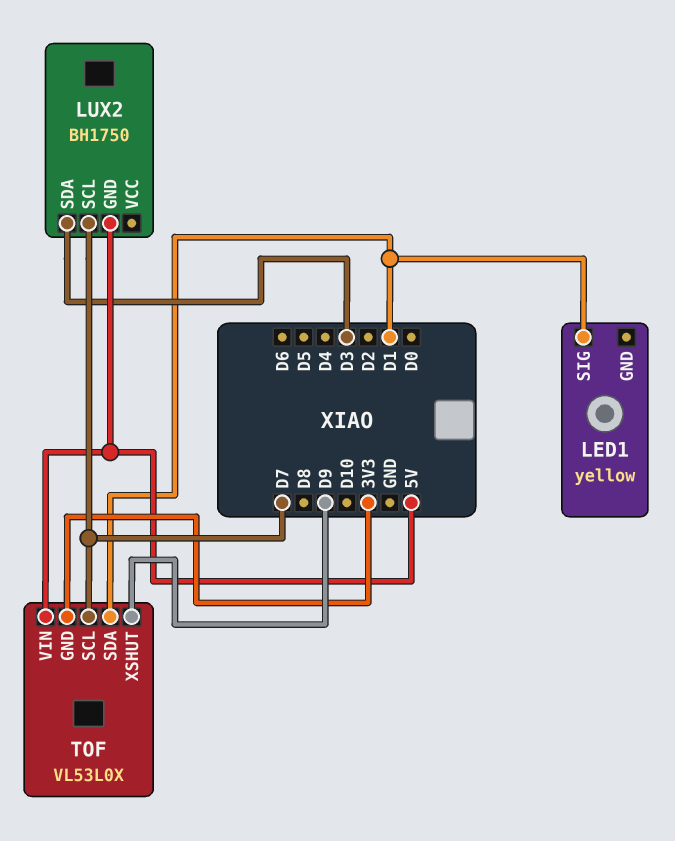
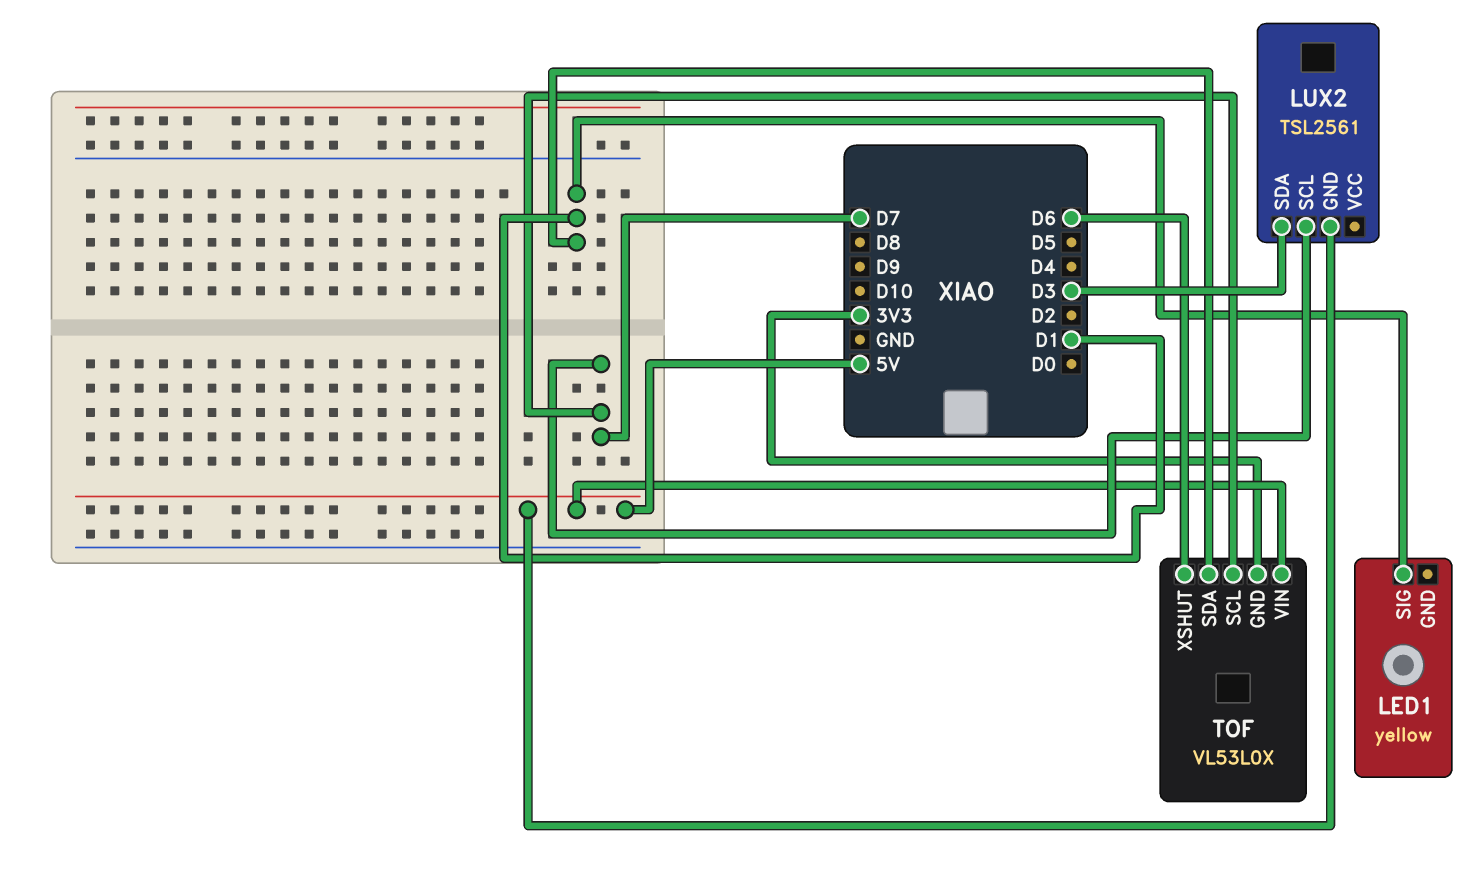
LUX2: BH1750 -> TSL2561
TOF pin XSHUT: D9 -> D6

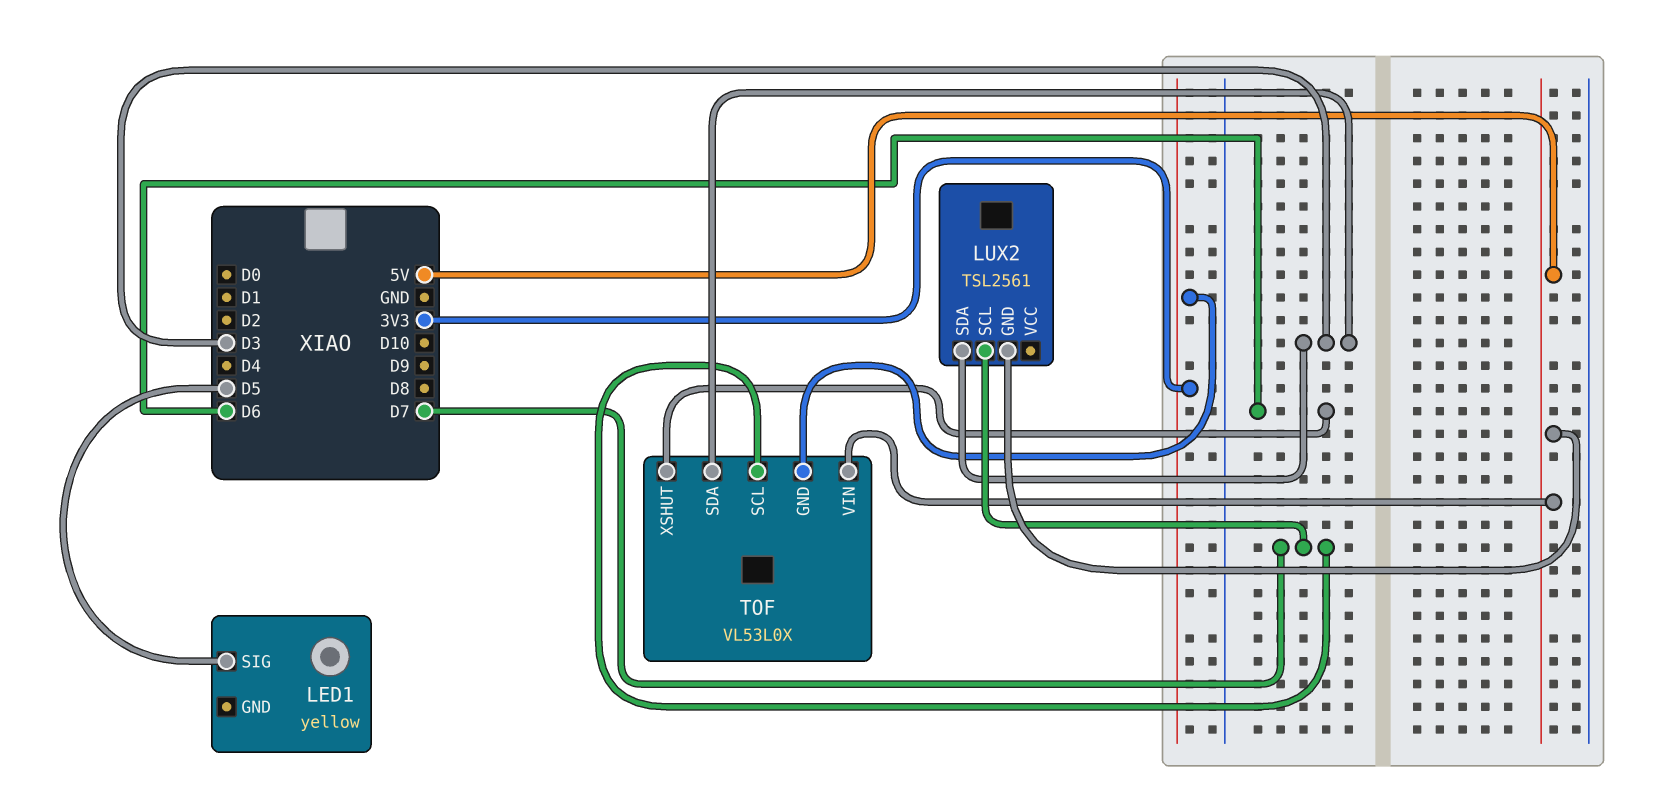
LED1 pin SIG: D1 -> D5
TOF pin SDA: D1 -> D3

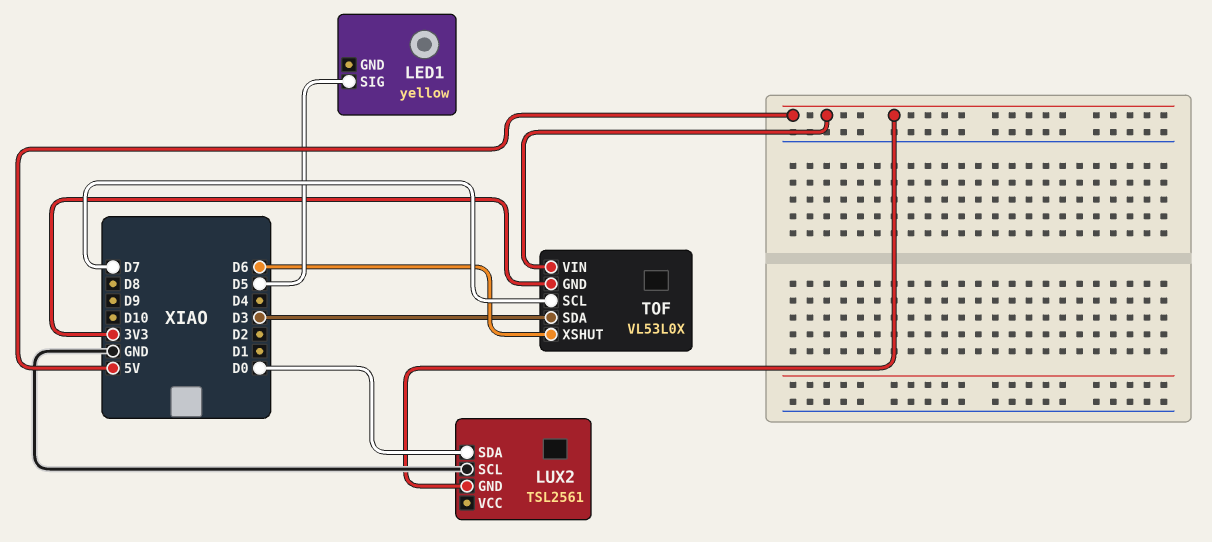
LUX2 pin SCL: D7 -> GND
LUX2 pin SDA: D3 -> D0

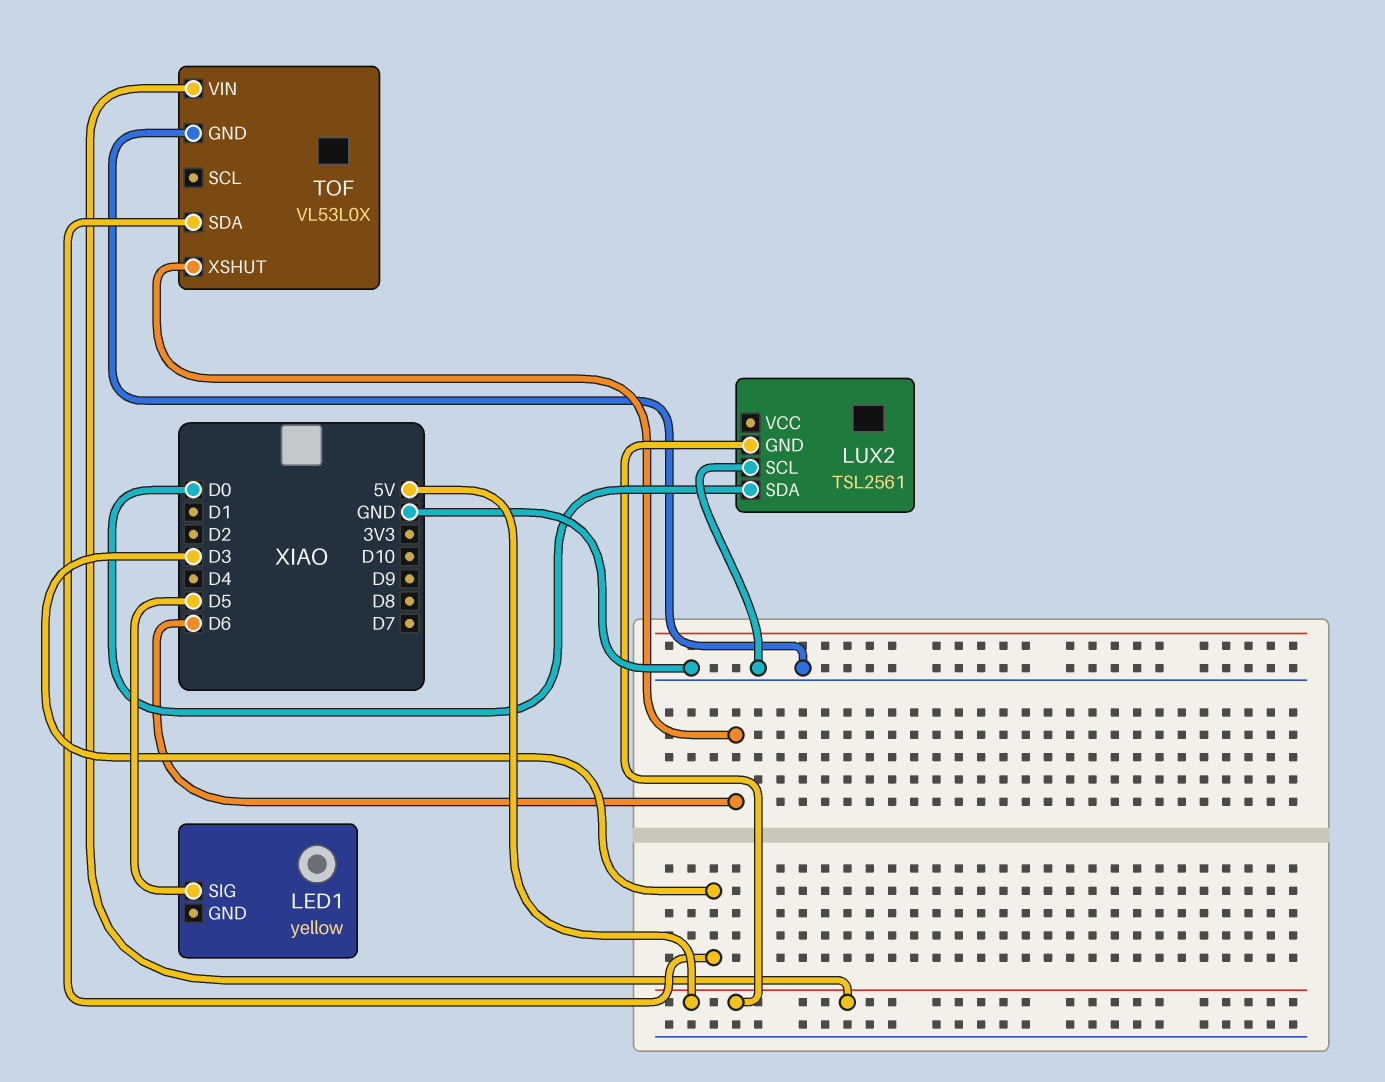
TOF pin GND: 3V3 -> GND
TOF pin SCL: D7 -> none

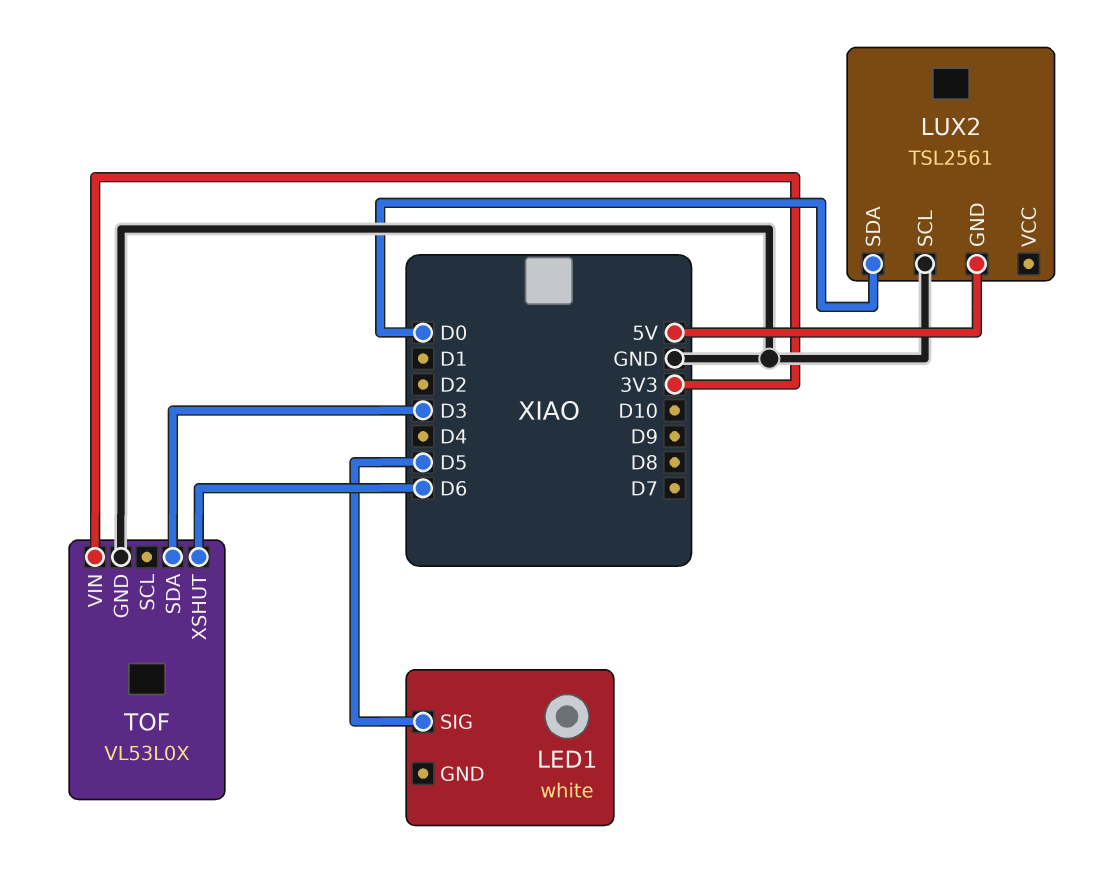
LED1: yellow -> white
TOF pin VIN: 5V -> 3V3

